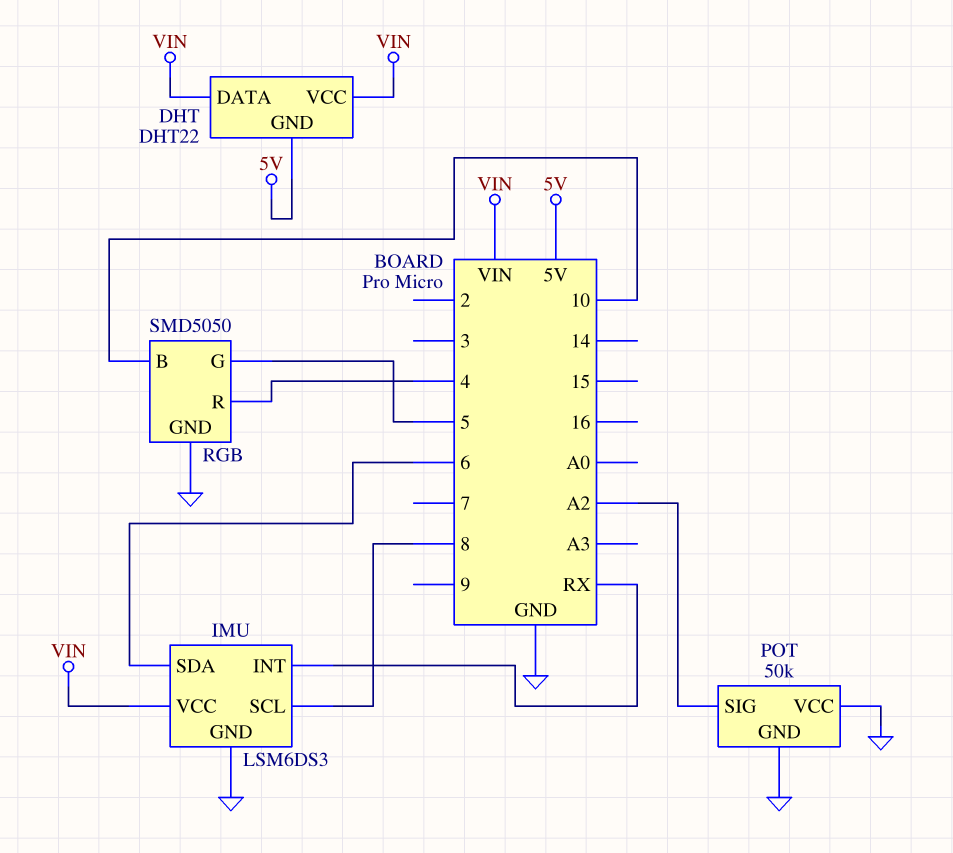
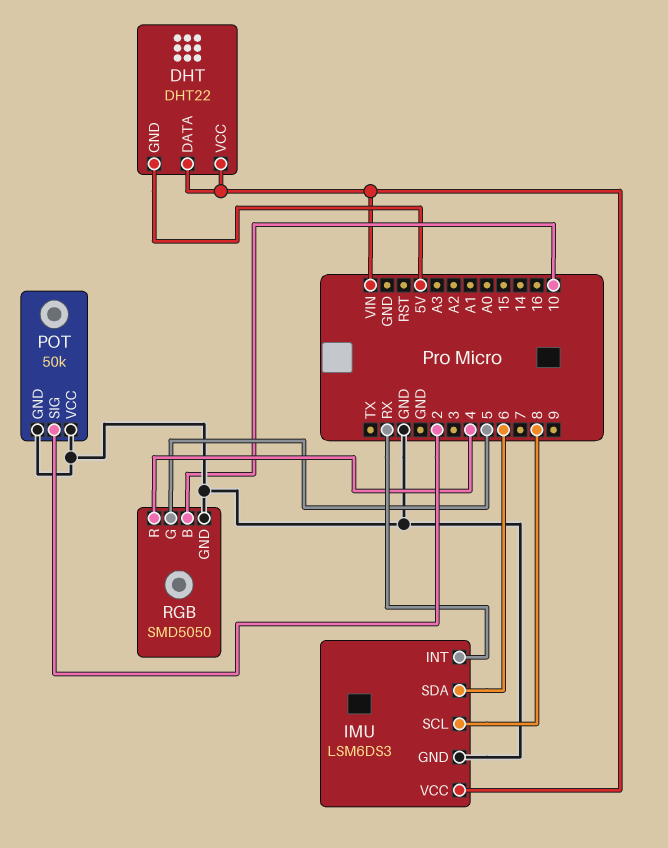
POT pin SIG: A2 -> 2

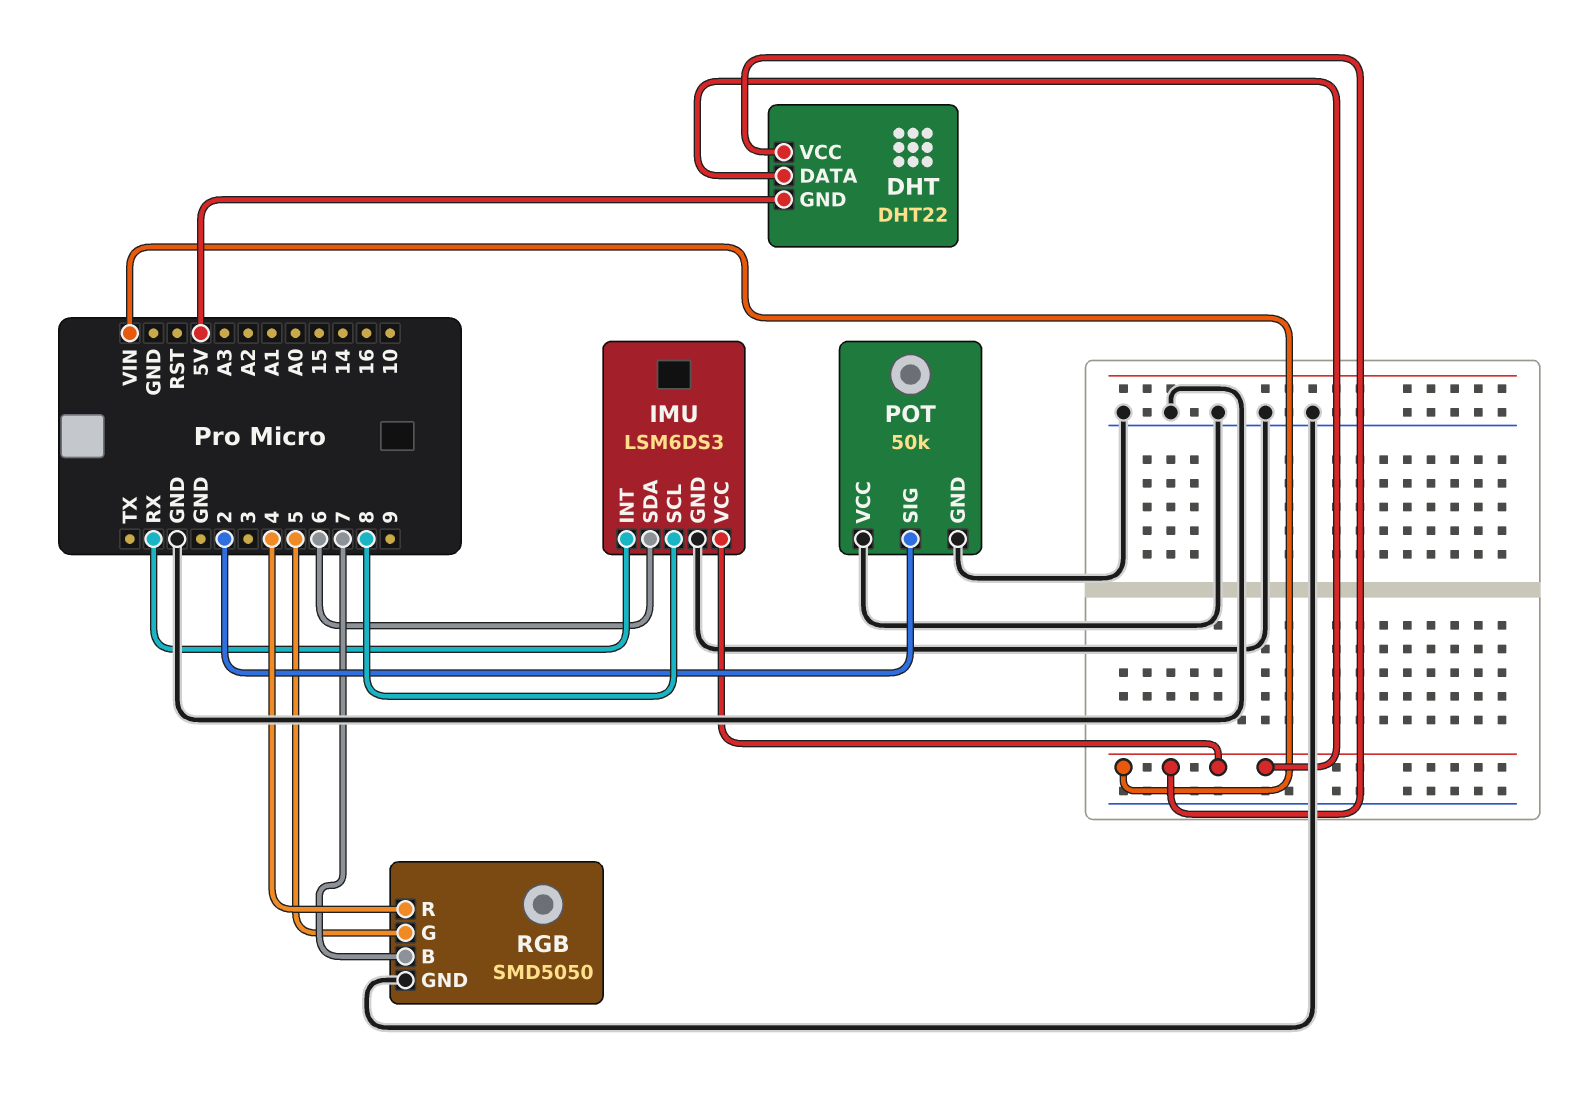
RGB pin B: 10 -> 7

